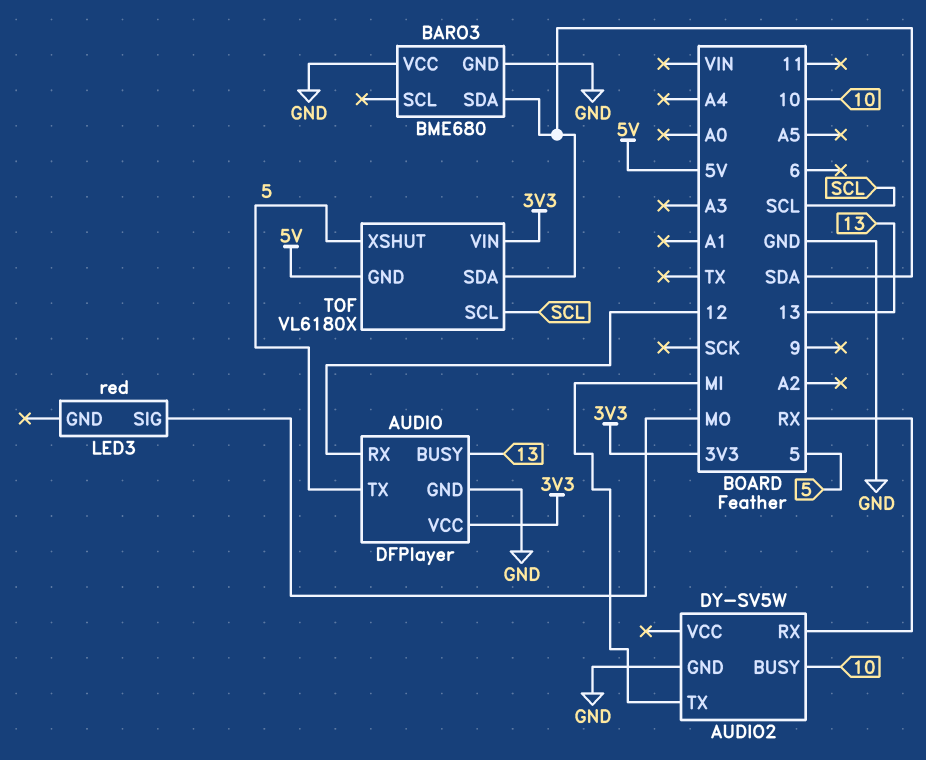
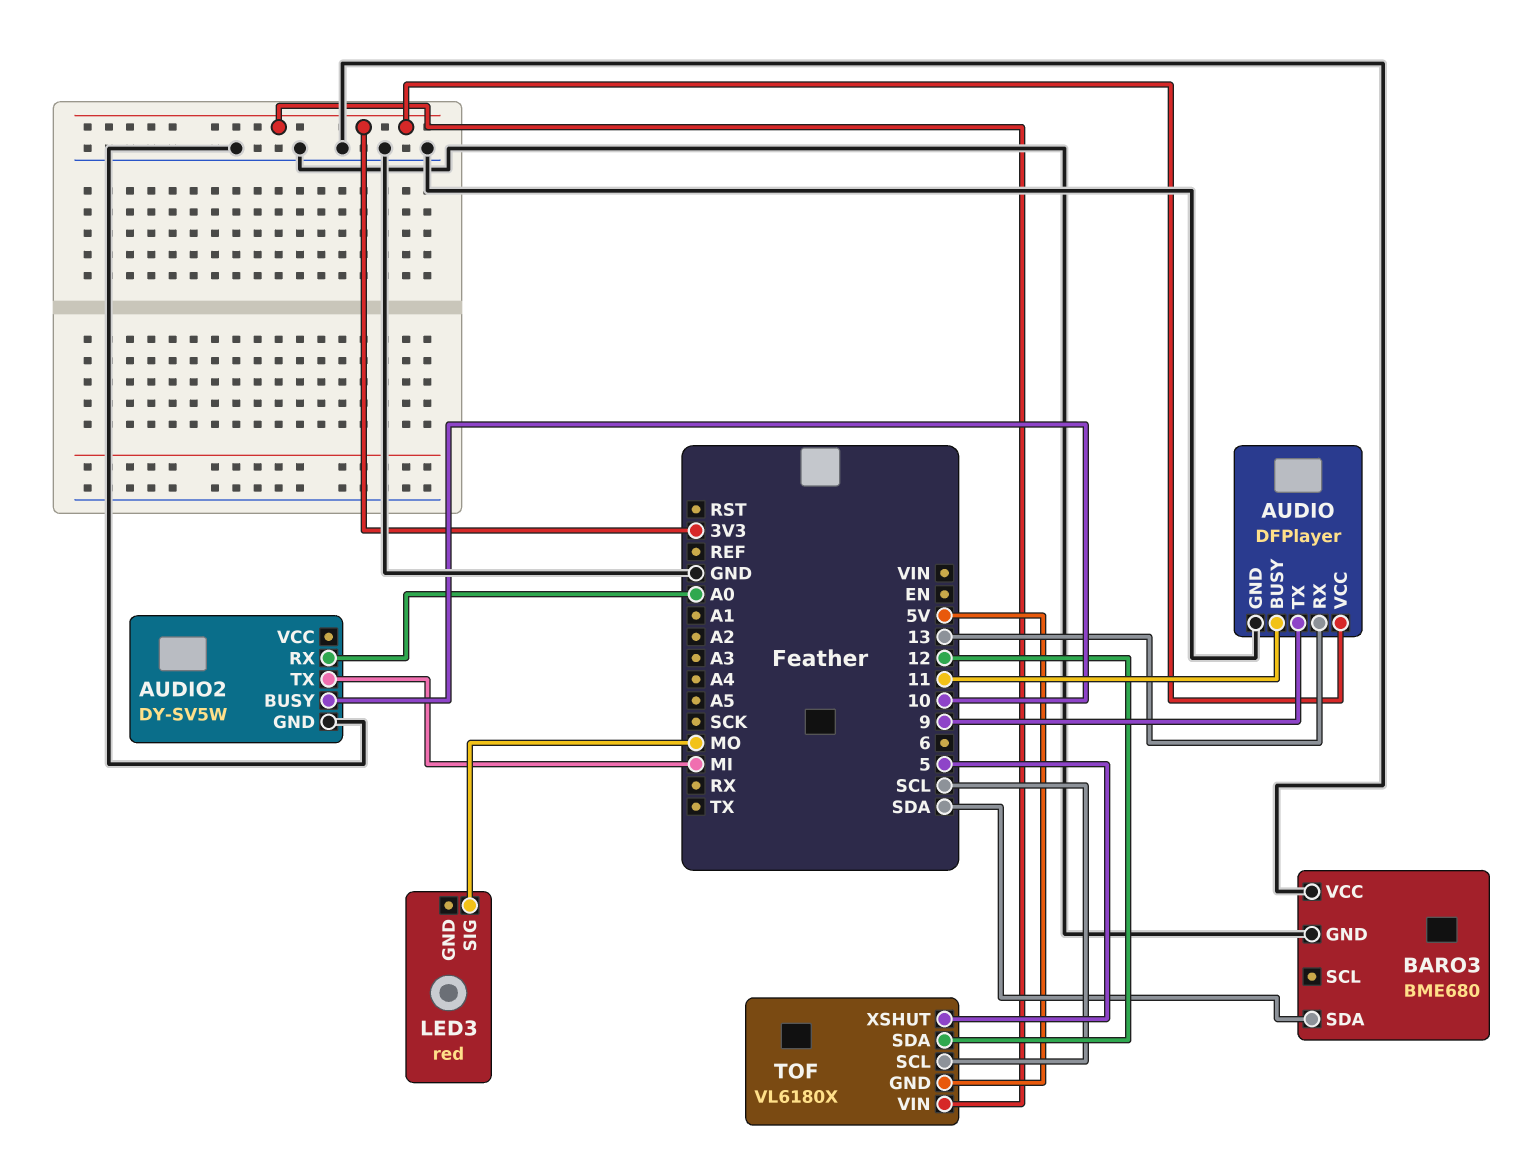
AUDIO pin BUSY: 13 -> 11
AUDIO pin RX: 12 -> 13
AUDIO pin TX: 5 -> 9
AUDIO2 pin RX: RX -> A0
TOF pin SDA: SDA -> 12

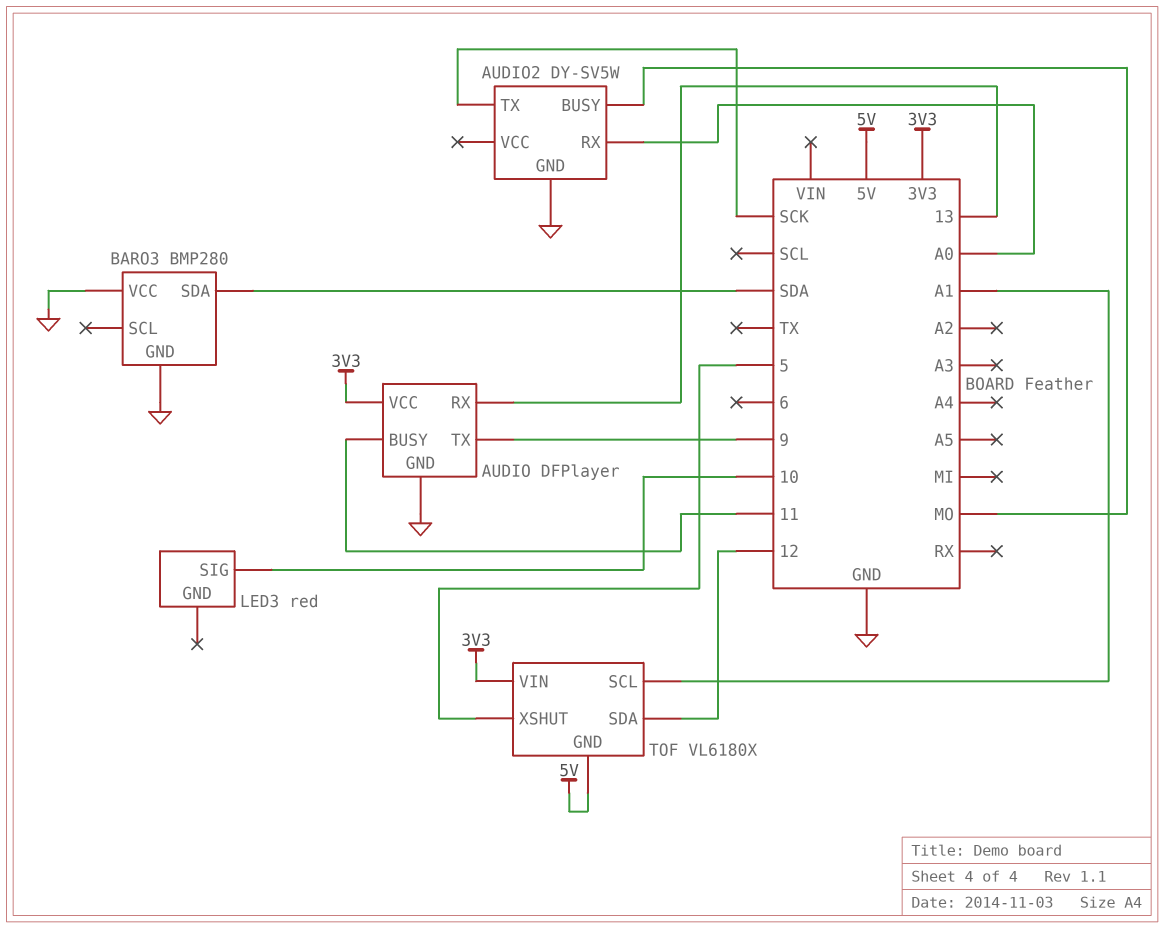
AUDIO2 pin BUSY: 10 -> MO
AUDIO2 pin TX: MI -> SCK
BARO3: BME680 -> BMP280
LED3 pin SIG: MO -> 10
TOF pin SCL: SCL -> A1

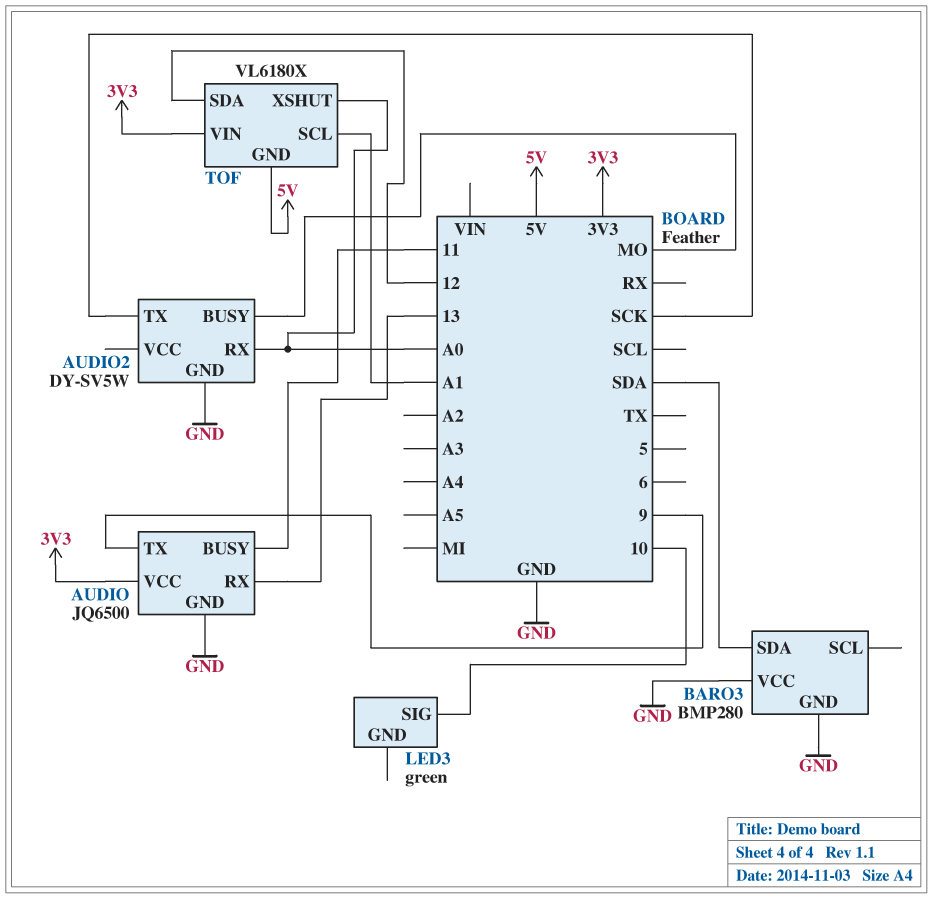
AUDIO: DFPlayer -> JQ6500
LED3: red -> green
TOF pin XSHUT: 5 -> A0

